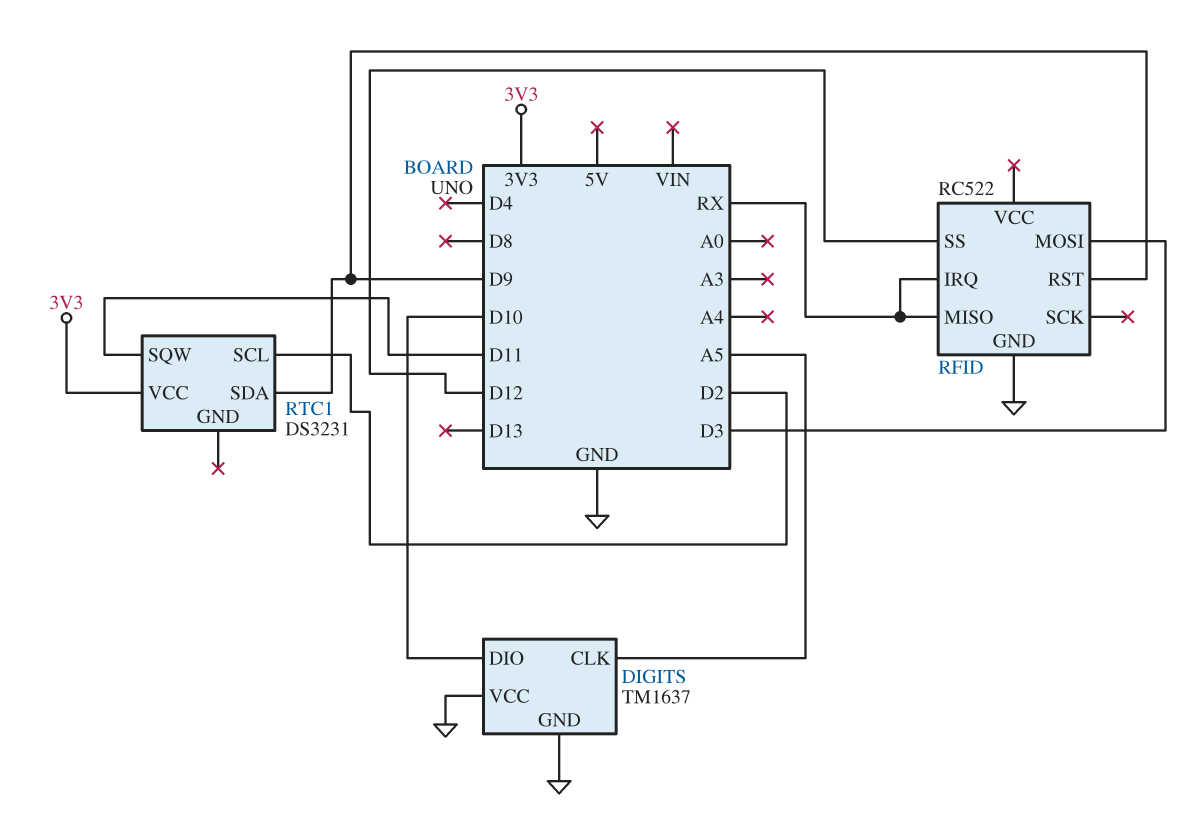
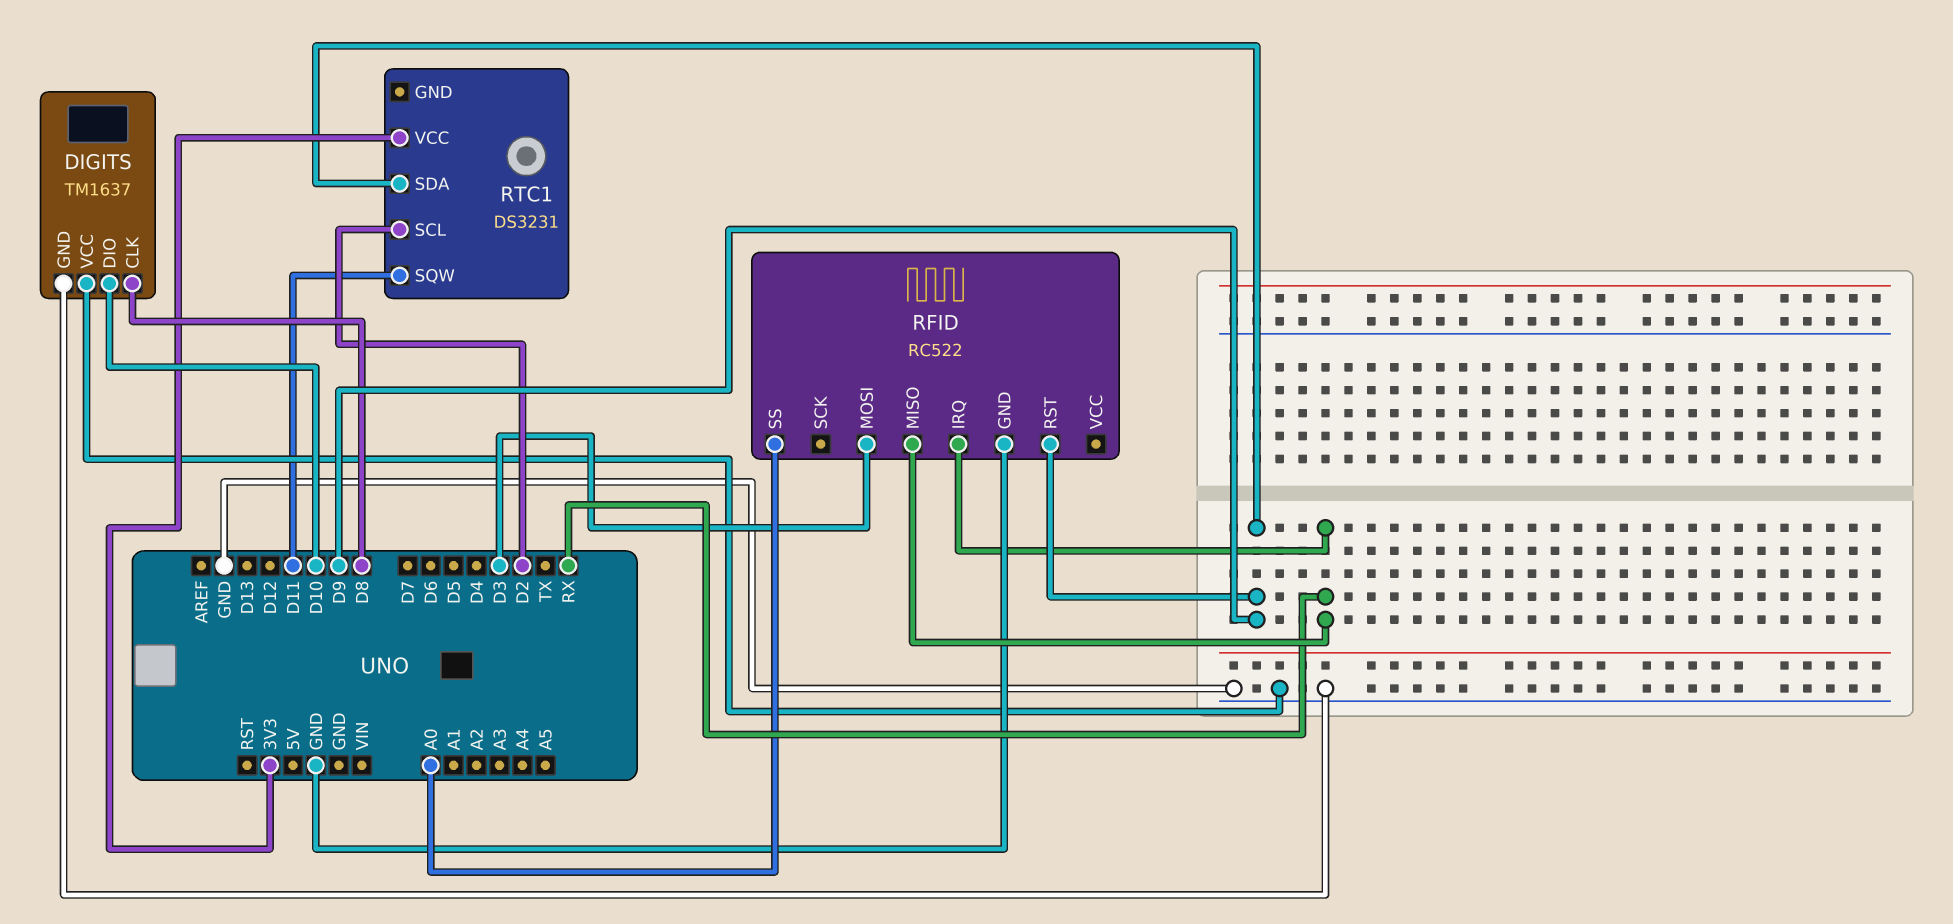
DIGITS pin CLK: A5 -> D8
RFID pin SS: D12 -> A0

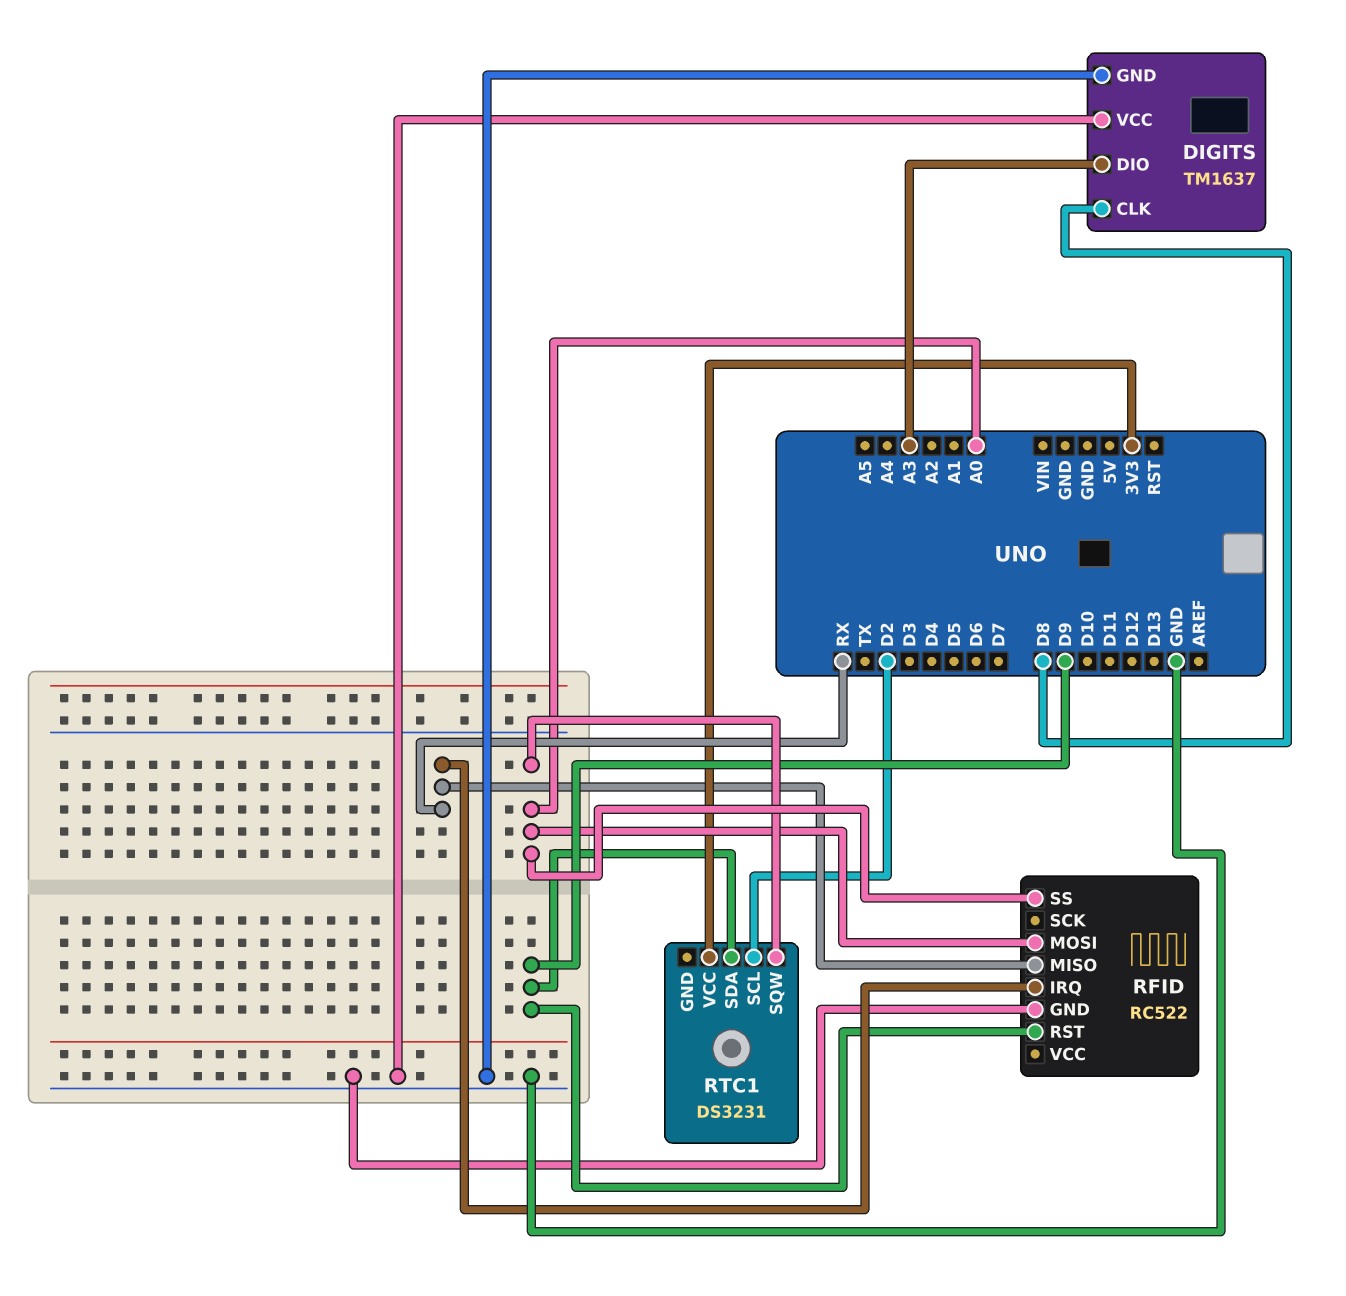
DIGITS pin DIO: D10 -> A3
RFID pin MOSI: D3 -> A0
RTC1 pin SQW: D11 -> A0

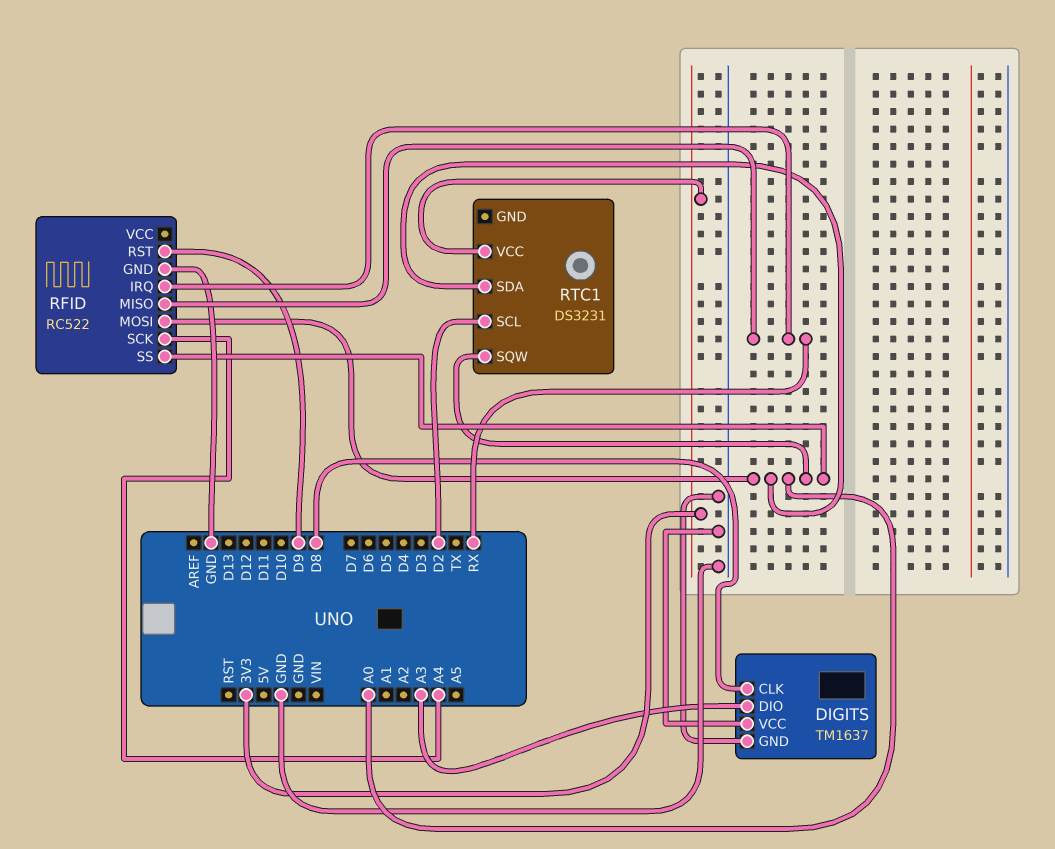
RFID pin SCK: none -> A4
RTC1 pin SDA: D9 -> A0

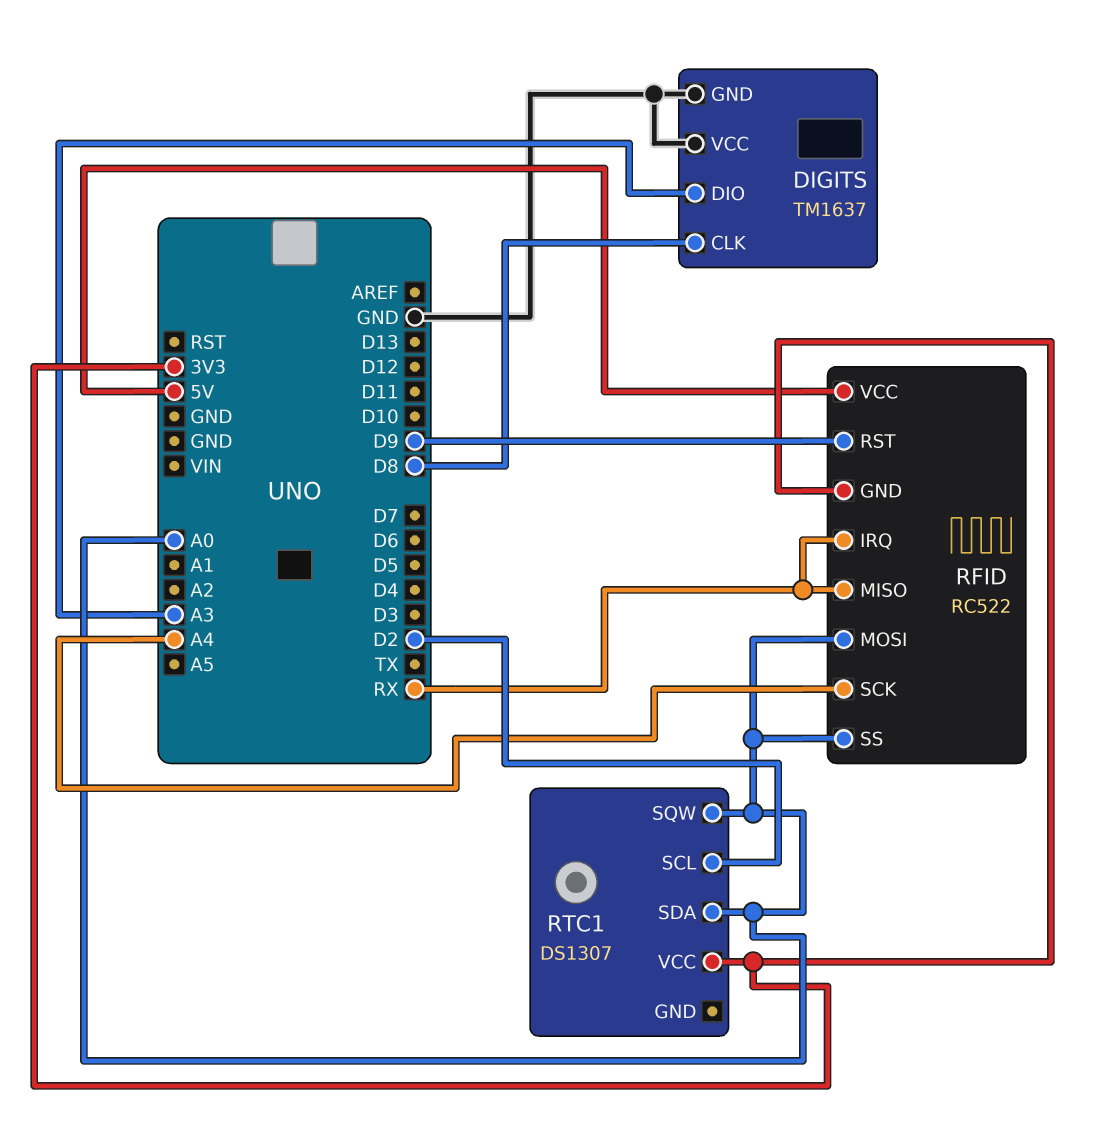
RFID pin GND: GND -> 3V3
RFID pin VCC: none -> 5V
RTC1: DS3231 -> DS1307

